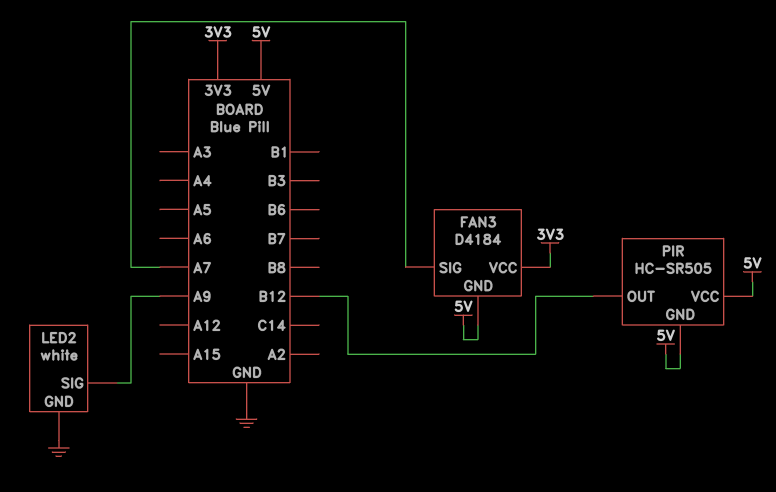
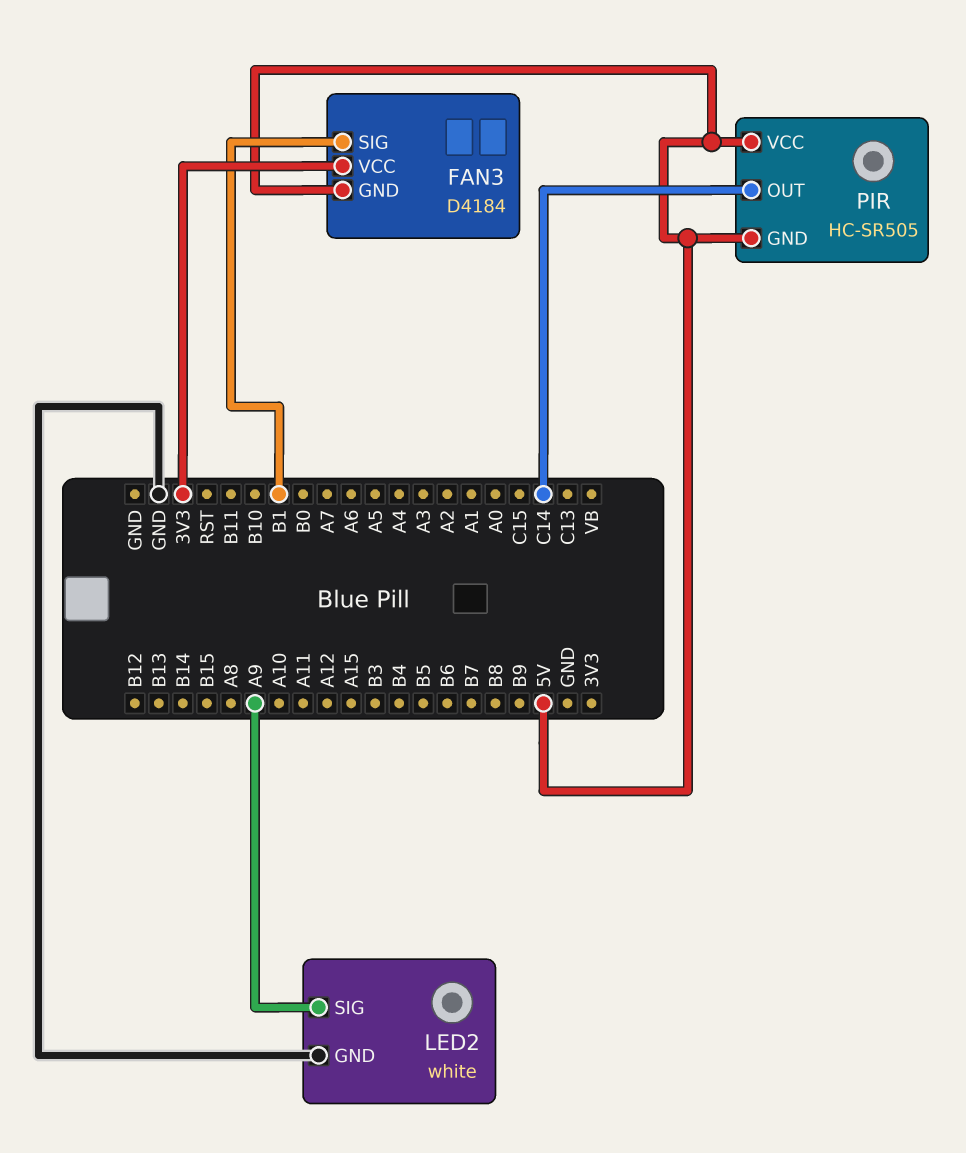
FAN3 pin SIG: A7 -> B1
PIR pin OUT: B12 -> C14

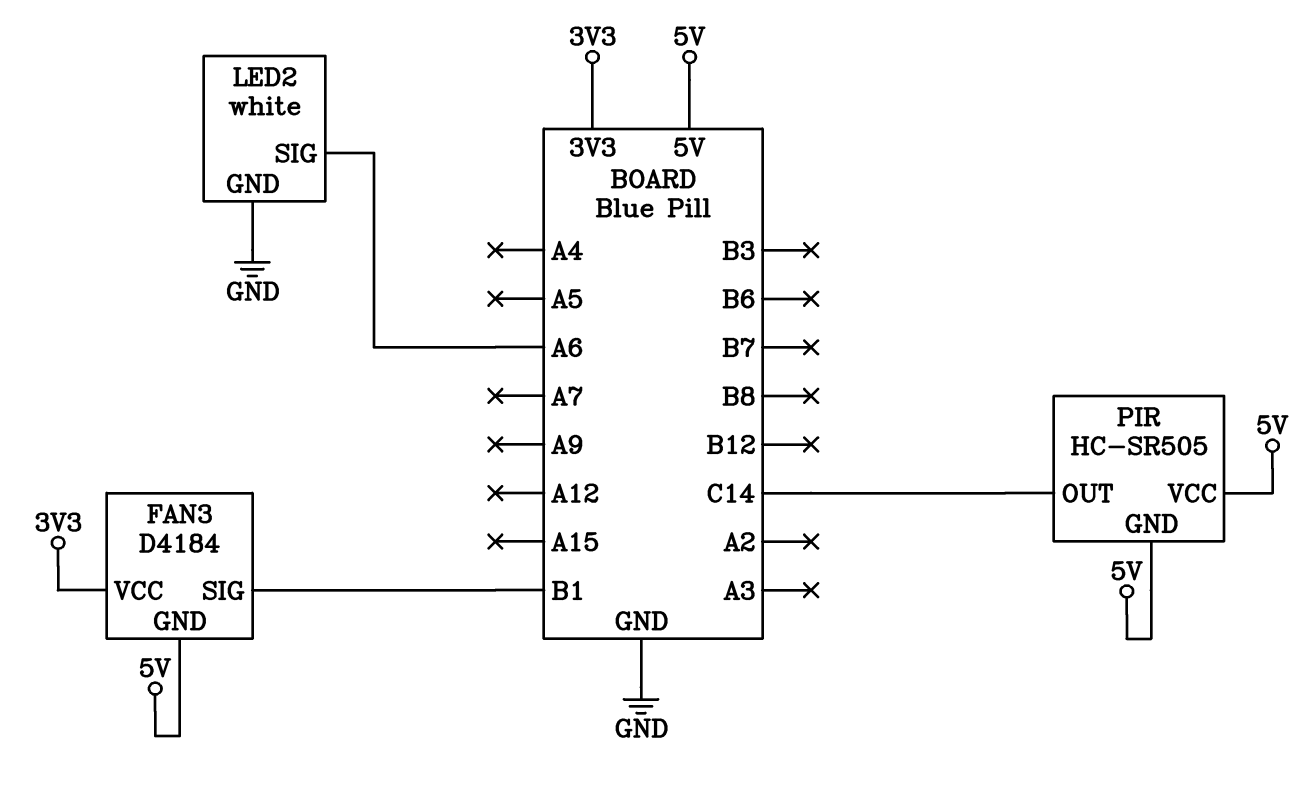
LED2 pin SIG: A9 -> A6

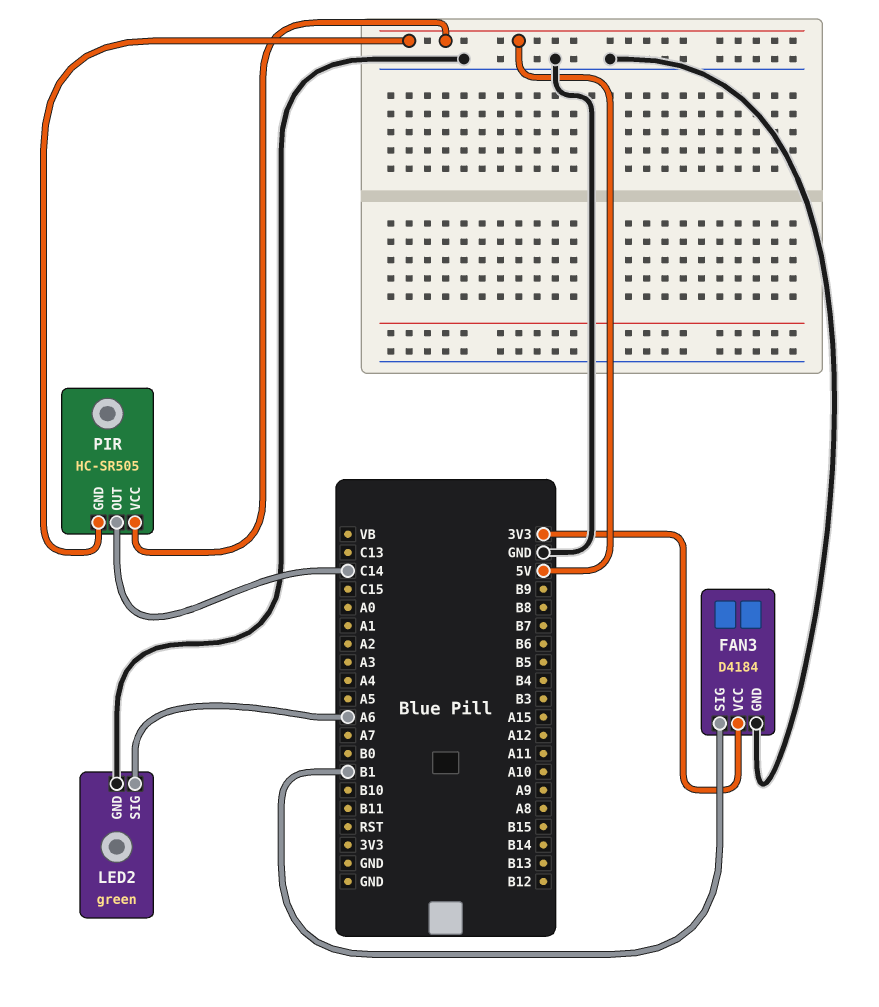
FAN3 pin GND: 5V -> GND
LED2: white -> green

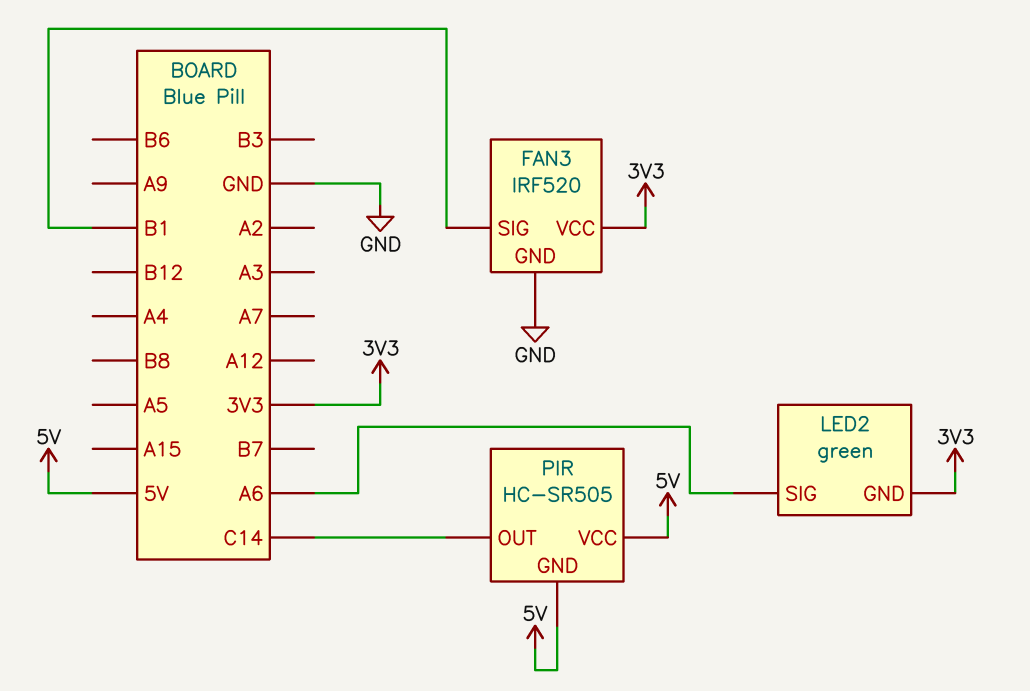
FAN3: D4184 -> IRF520
LED2 pin GND: GND -> 3V3

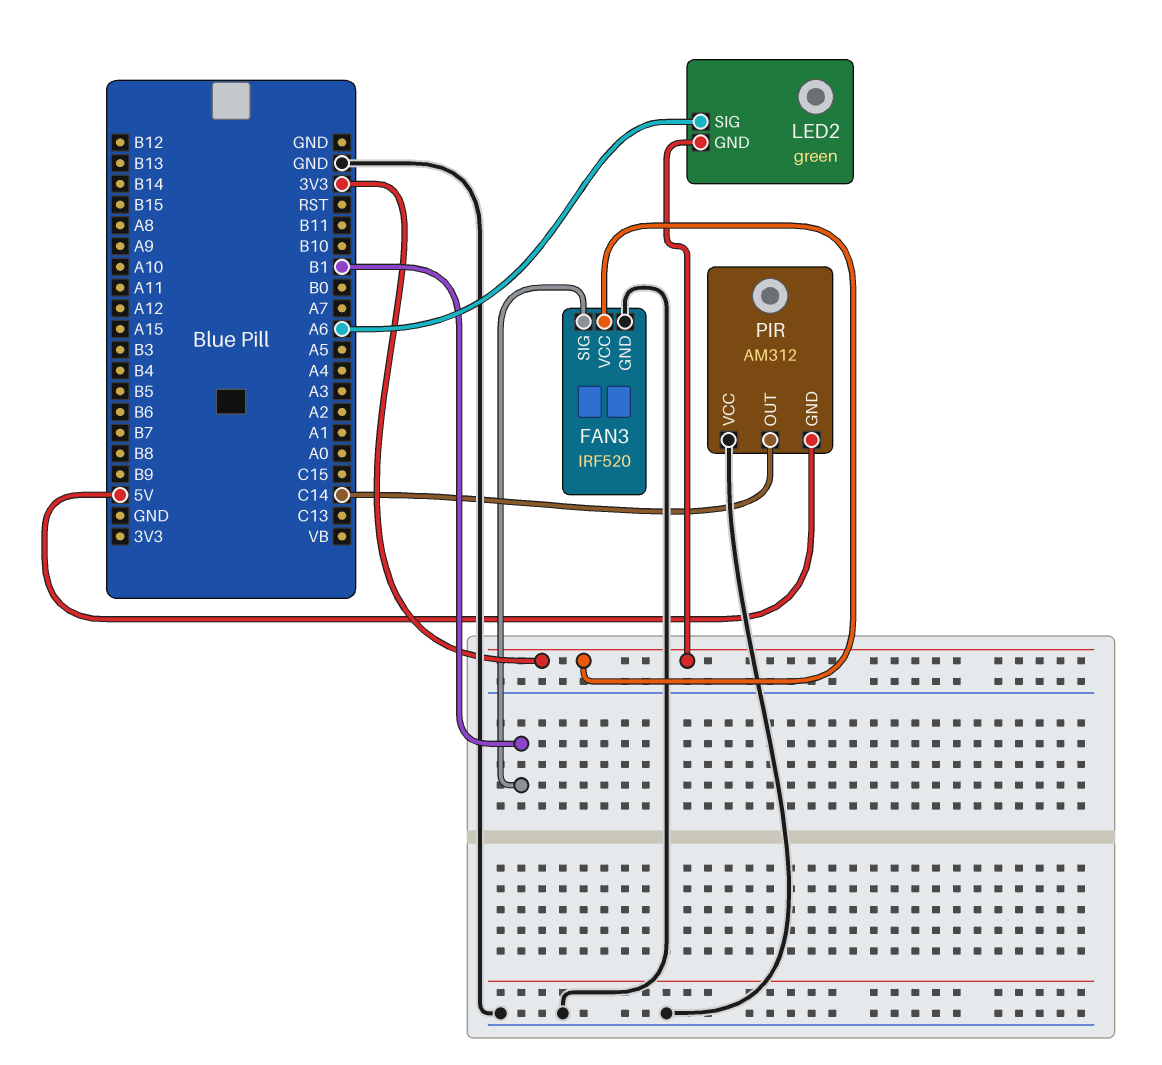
PIR: HC-SR505 -> AM312
PIR pin VCC: 5V -> GND

